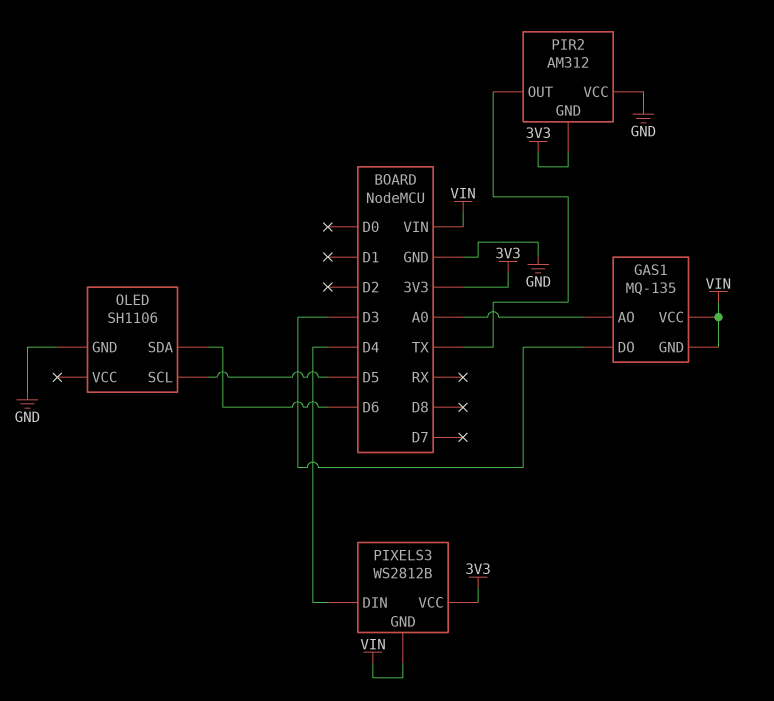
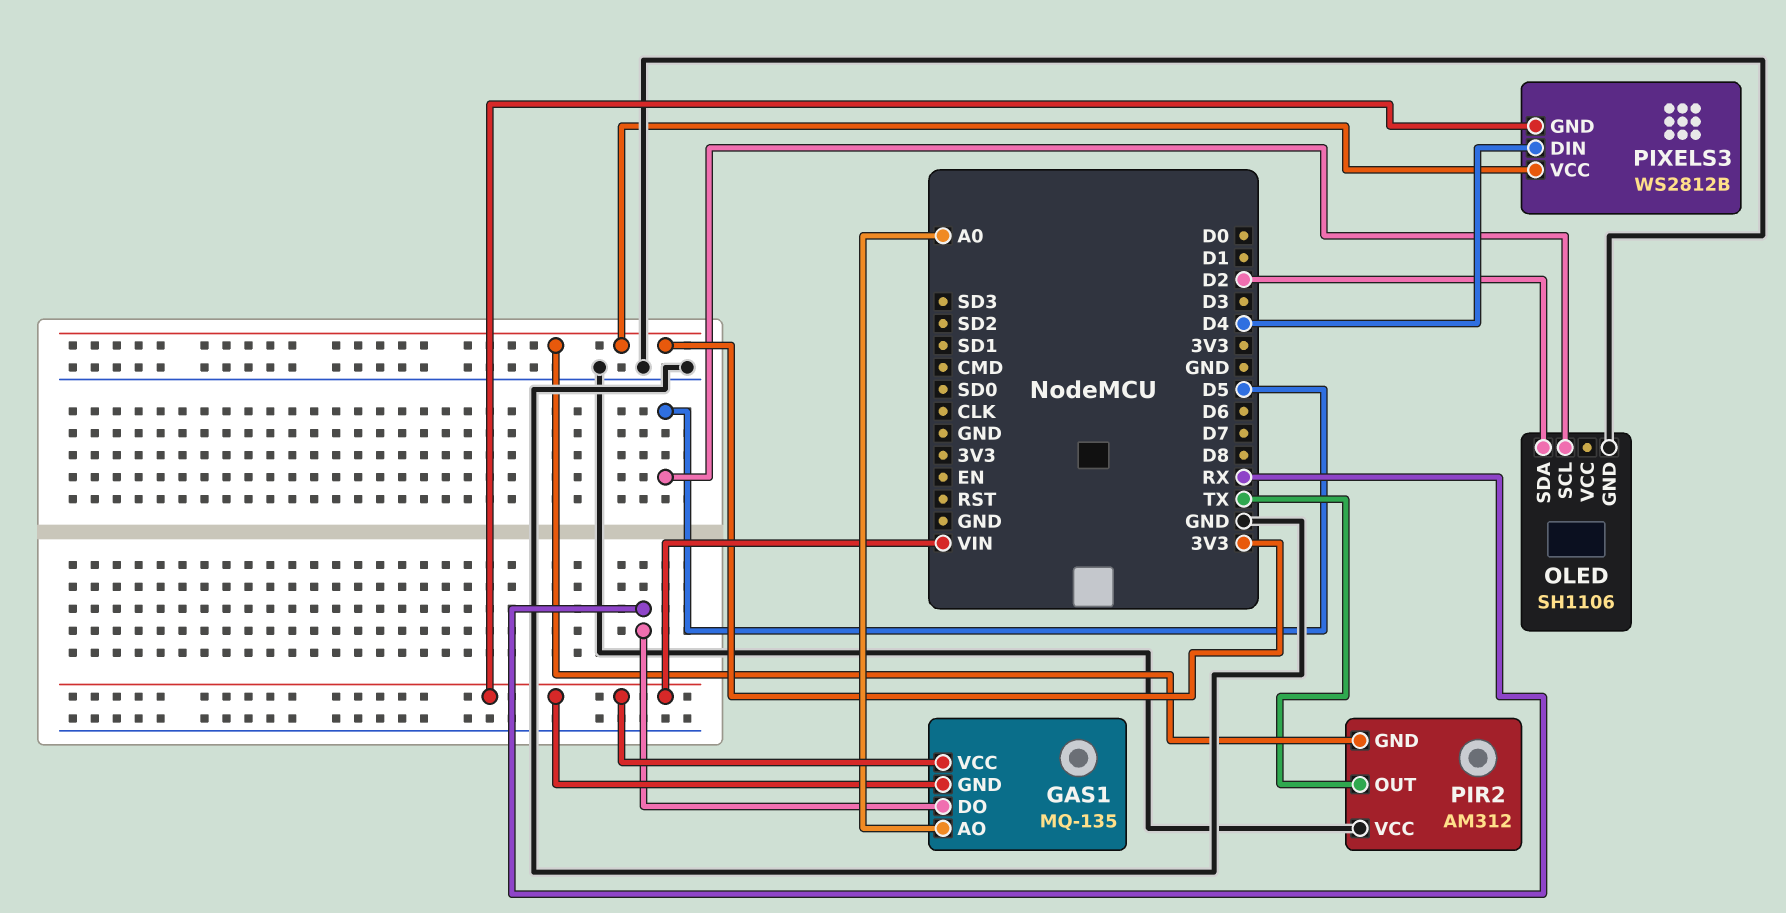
GAS1 pin DO: D3 -> RX
OLED pin SDA: D6 -> D2

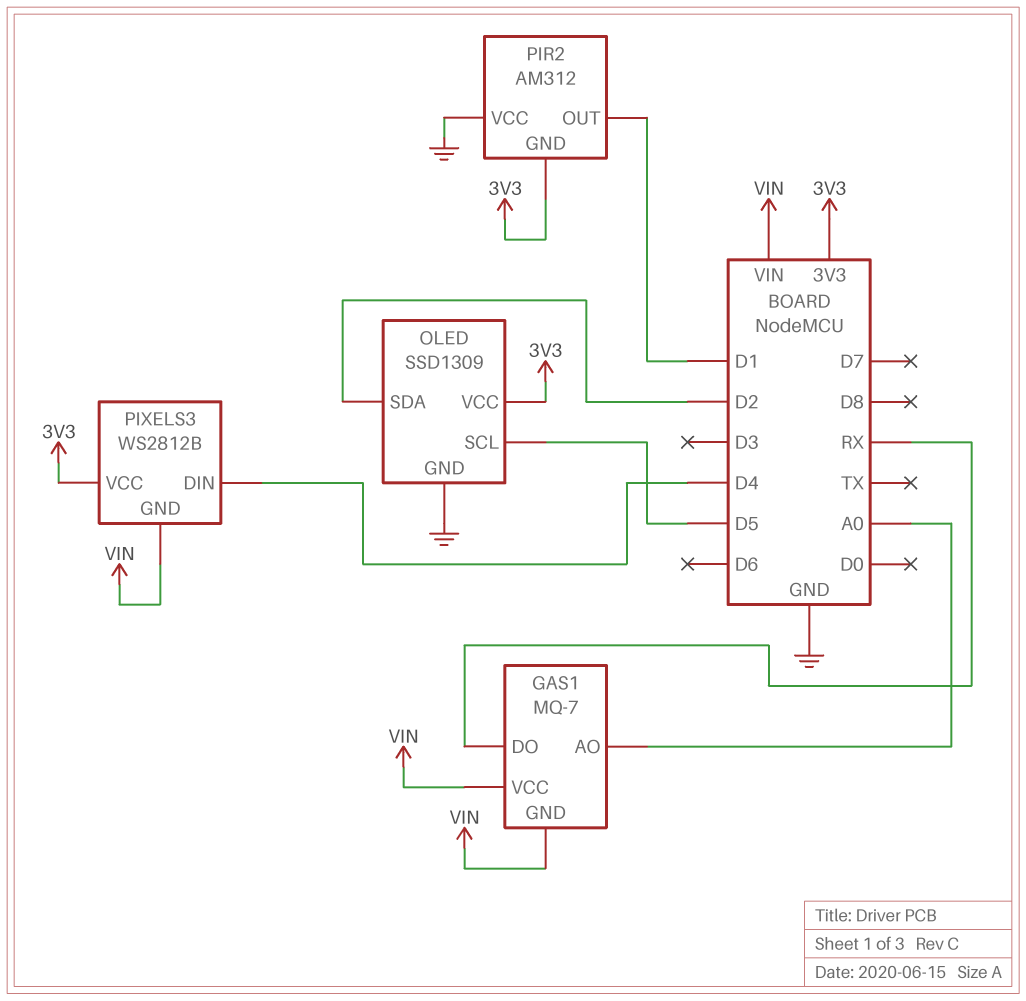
GAS1: MQ-135 -> MQ-7
OLED: SH1106 -> SSD1309
OLED pin VCC: none -> 3V3
PIR2 pin OUT: TX -> D1

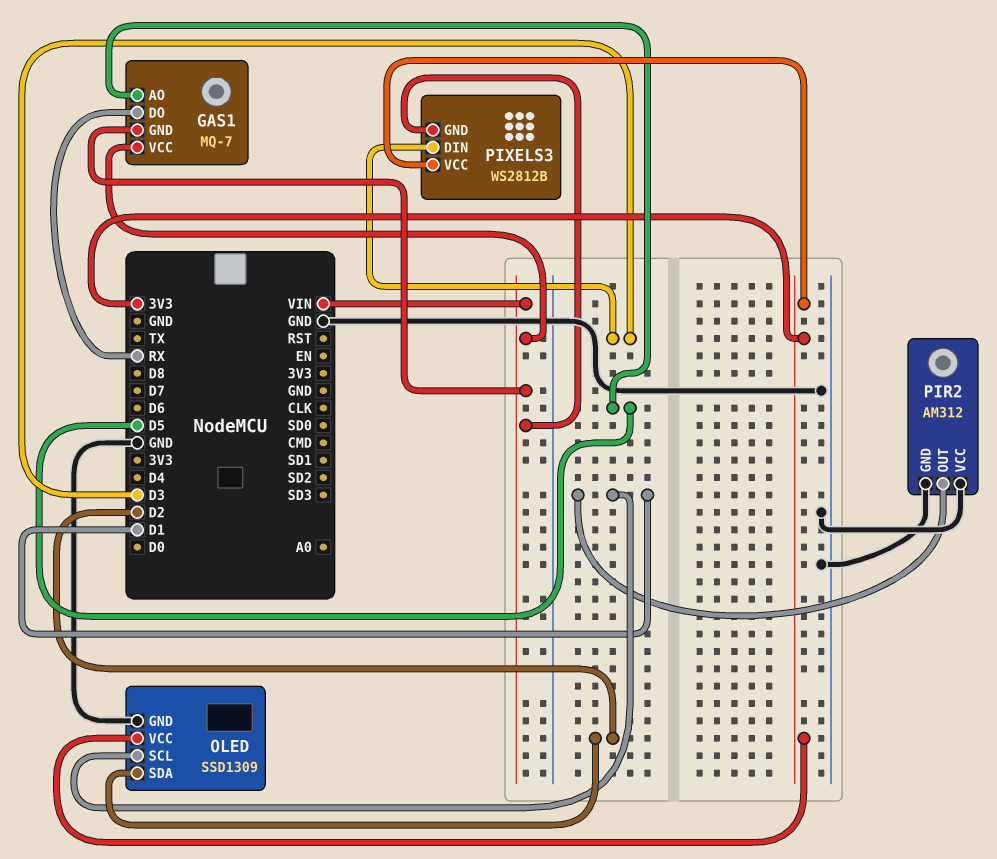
GAS1 pin AO: A0 -> D5
OLED pin SCL: D5 -> D1
PIR2 pin GND: 3V3 -> GND
PIXELS3 pin DIN: D4 -> D3

